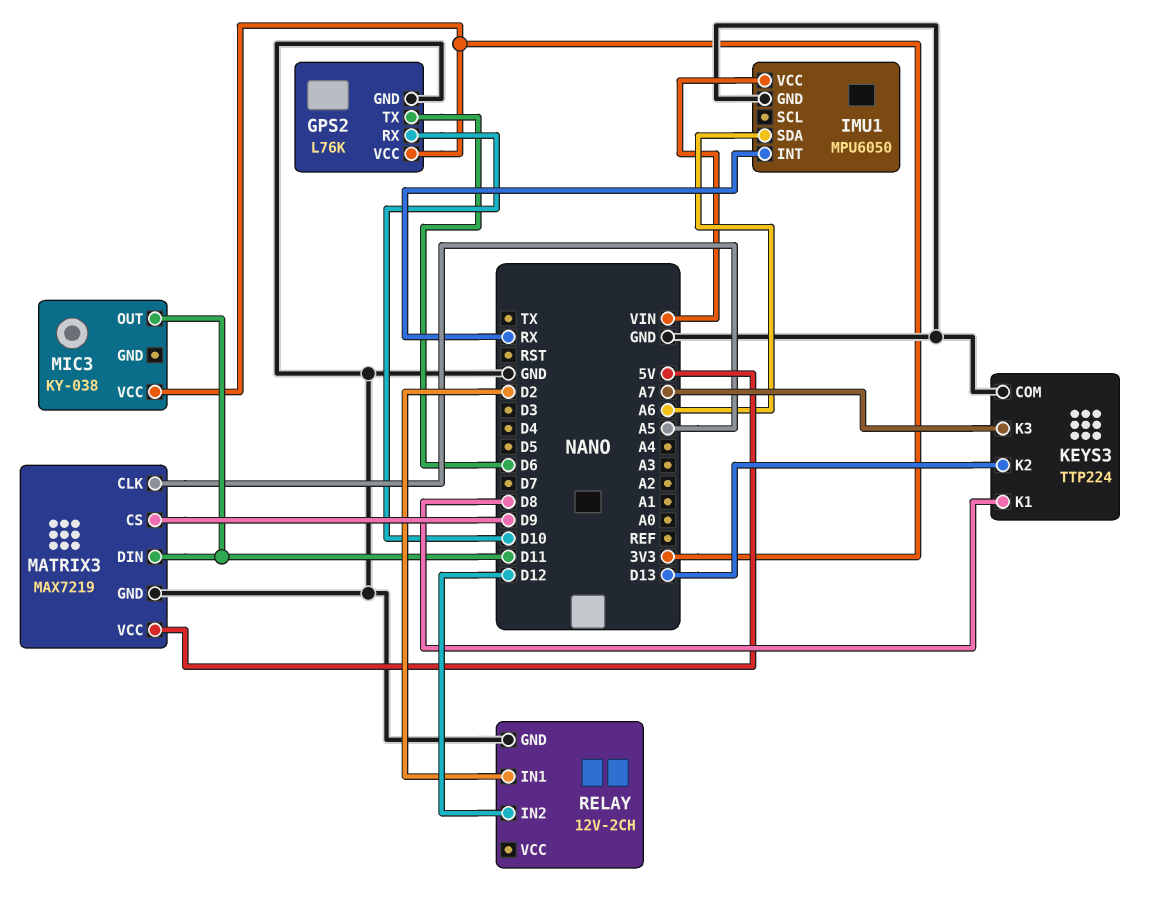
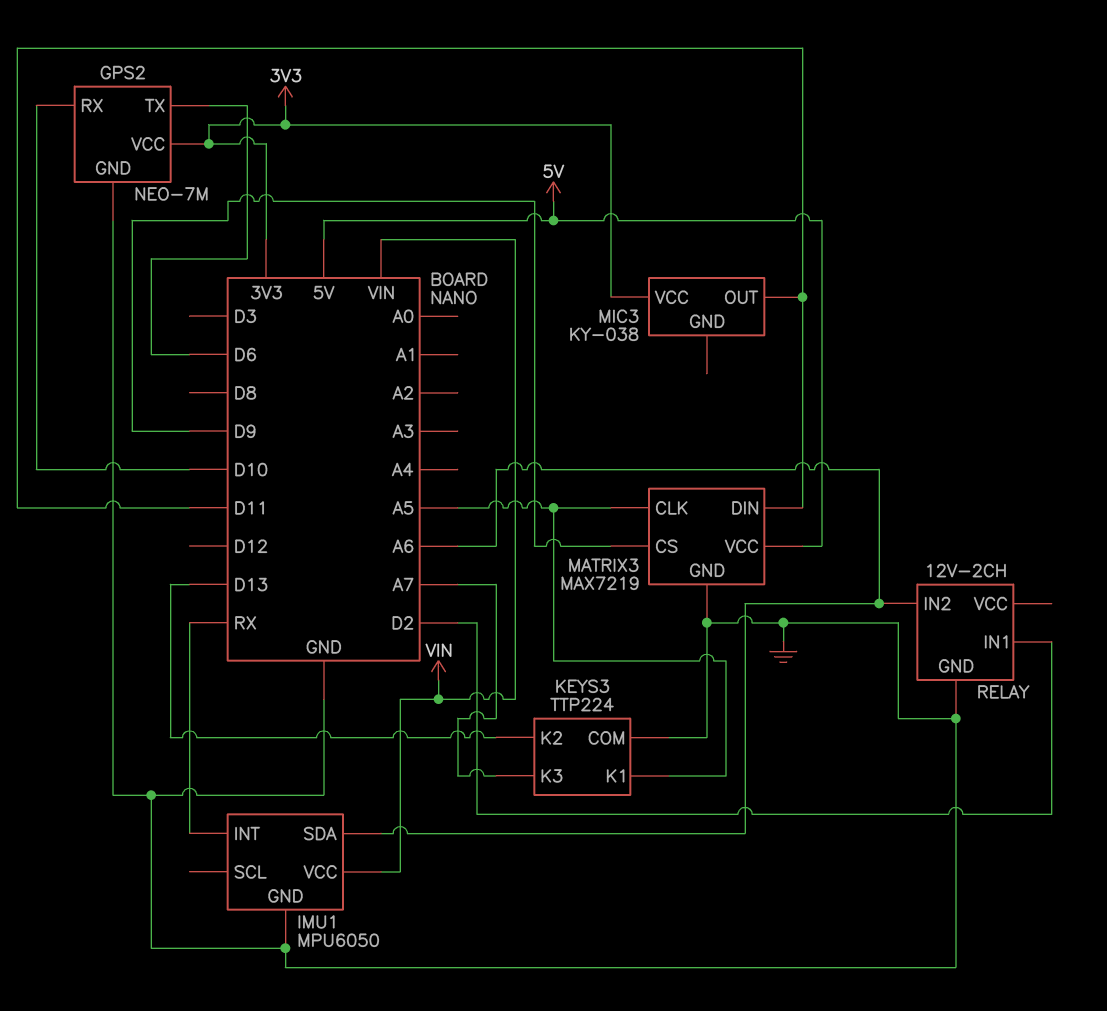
GPS2: L76K -> NEO-7M
KEYS3 pin K1: D8 -> A5
RELAY pin IN2: D12 -> A6

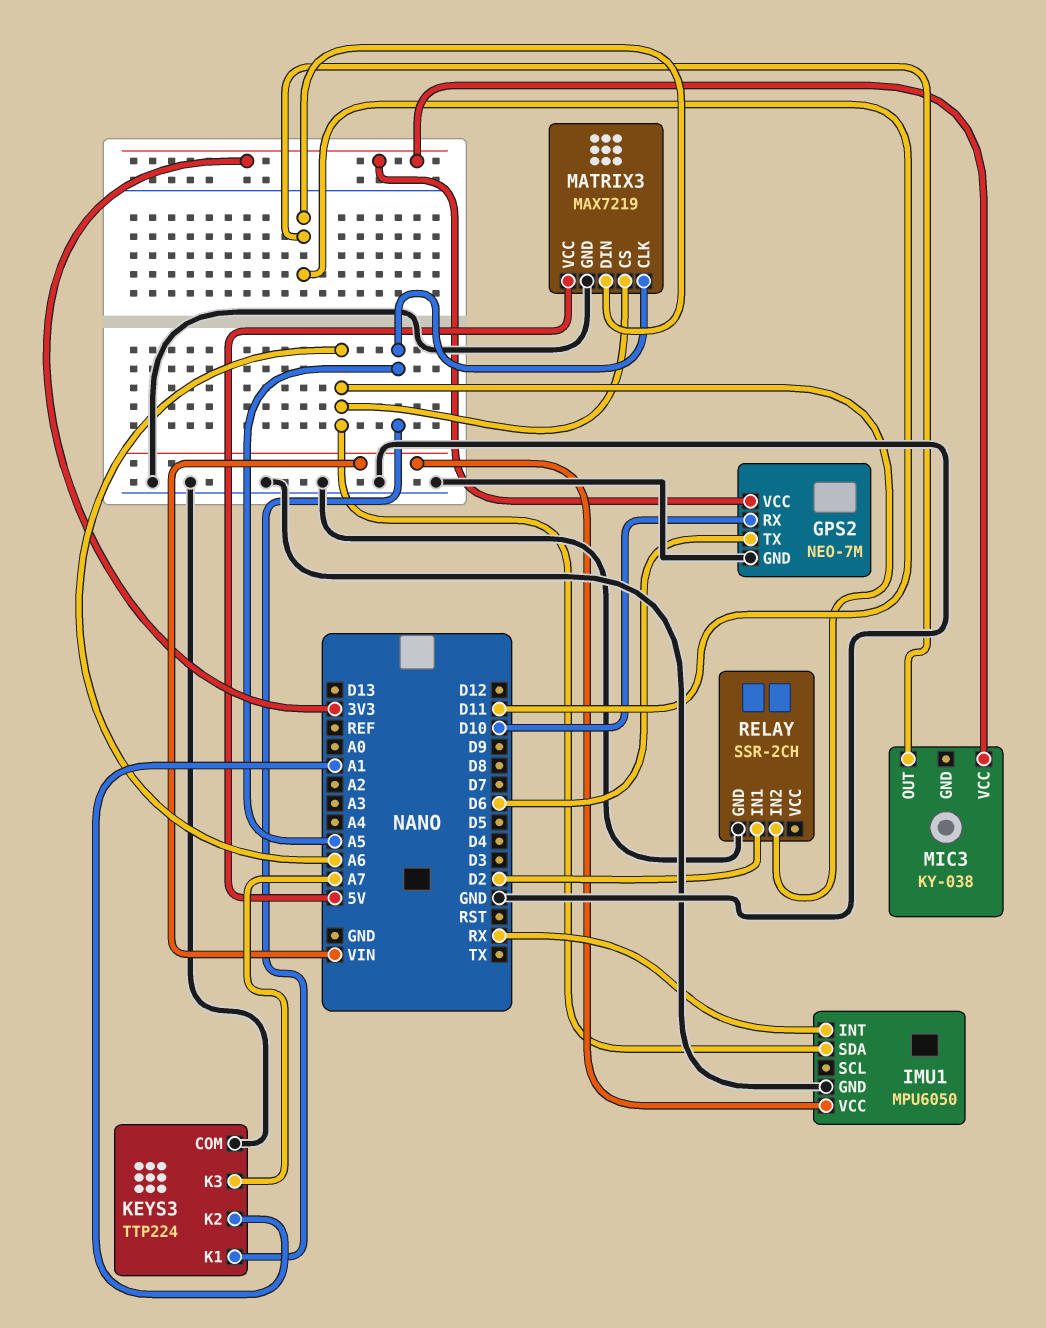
KEYS3 pin K2: D13 -> A1
MATRIX3 pin CS: D9 -> A6
RELAY: 12V-2CH -> SSR-2CH

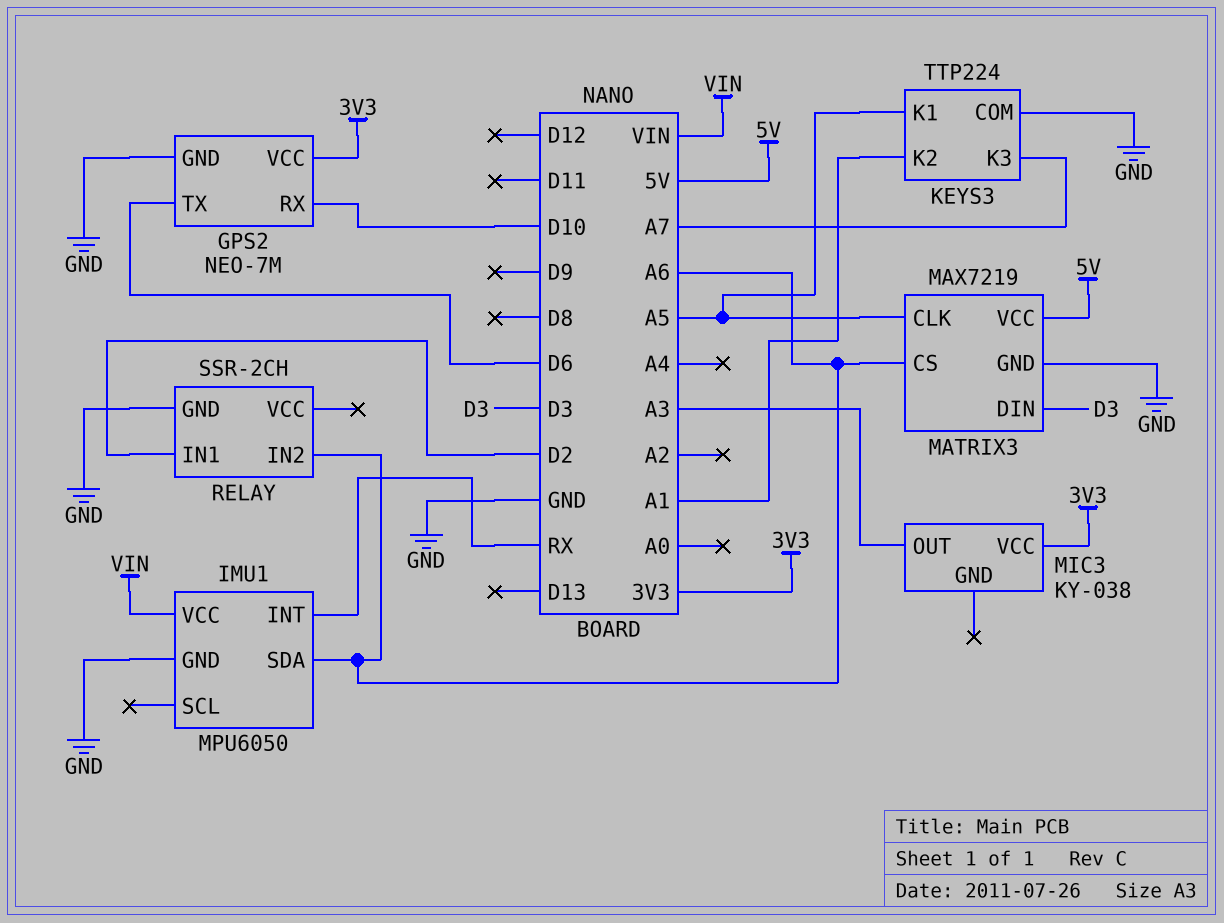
MATRIX3 pin DIN: D11 -> D3
MIC3 pin OUT: D11 -> A3

